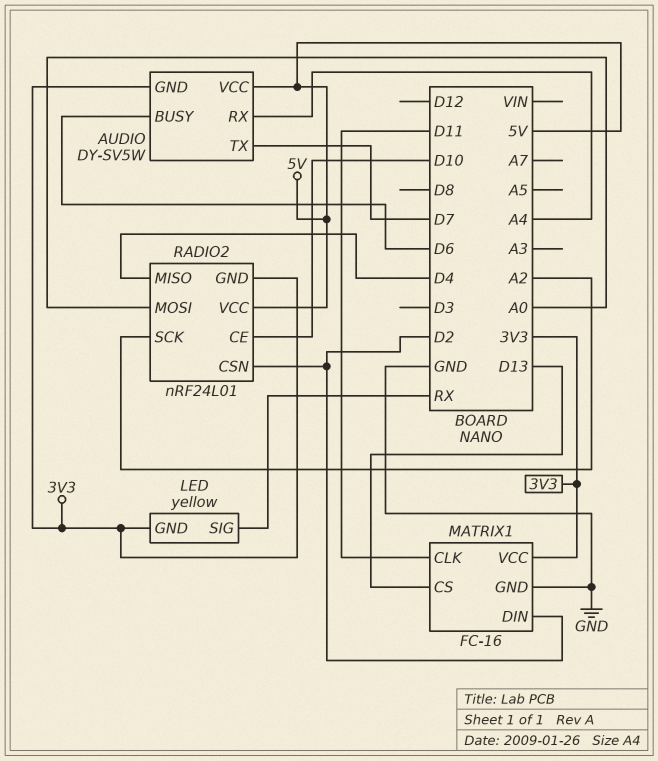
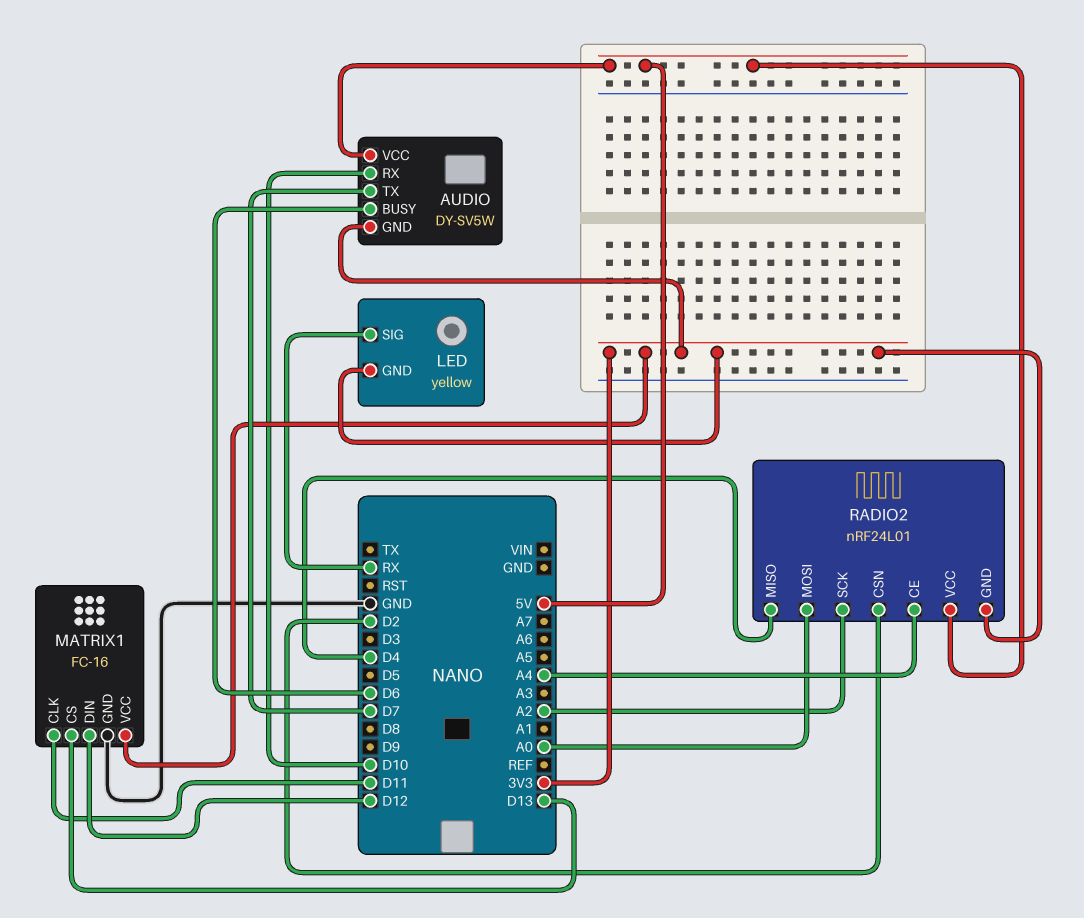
AUDIO pin RX: A4 -> D10
MATRIX1 pin DIN: D2 -> D12
RADIO2 pin CE: D10 -> A4

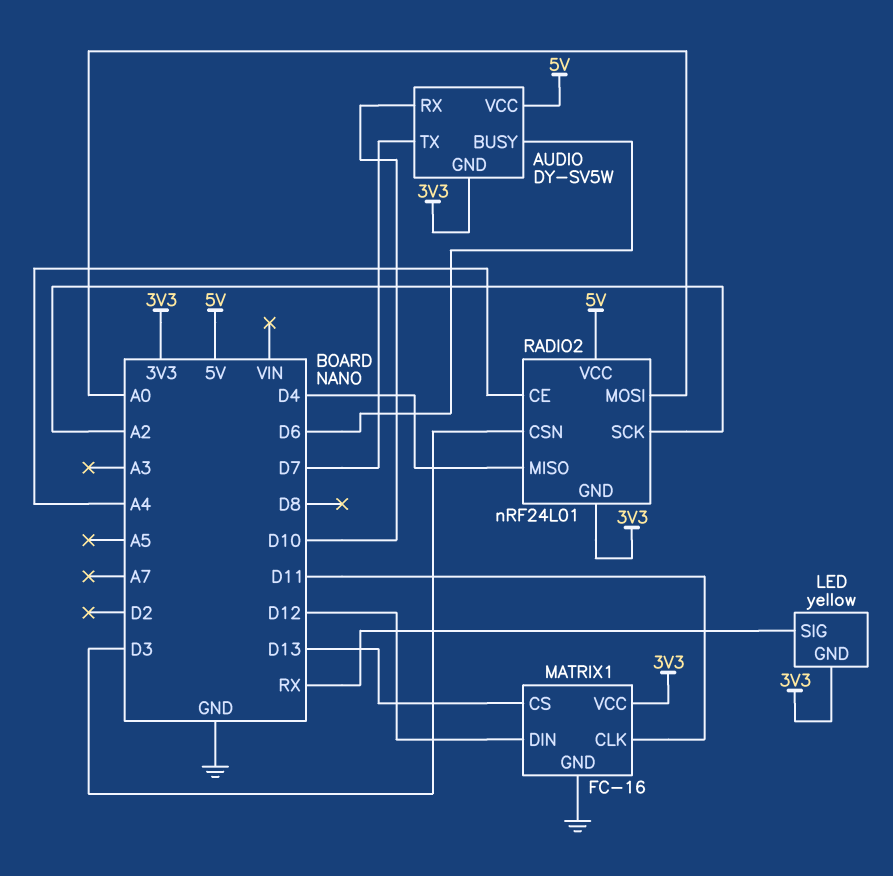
RADIO2 pin CSN: D2 -> D3

